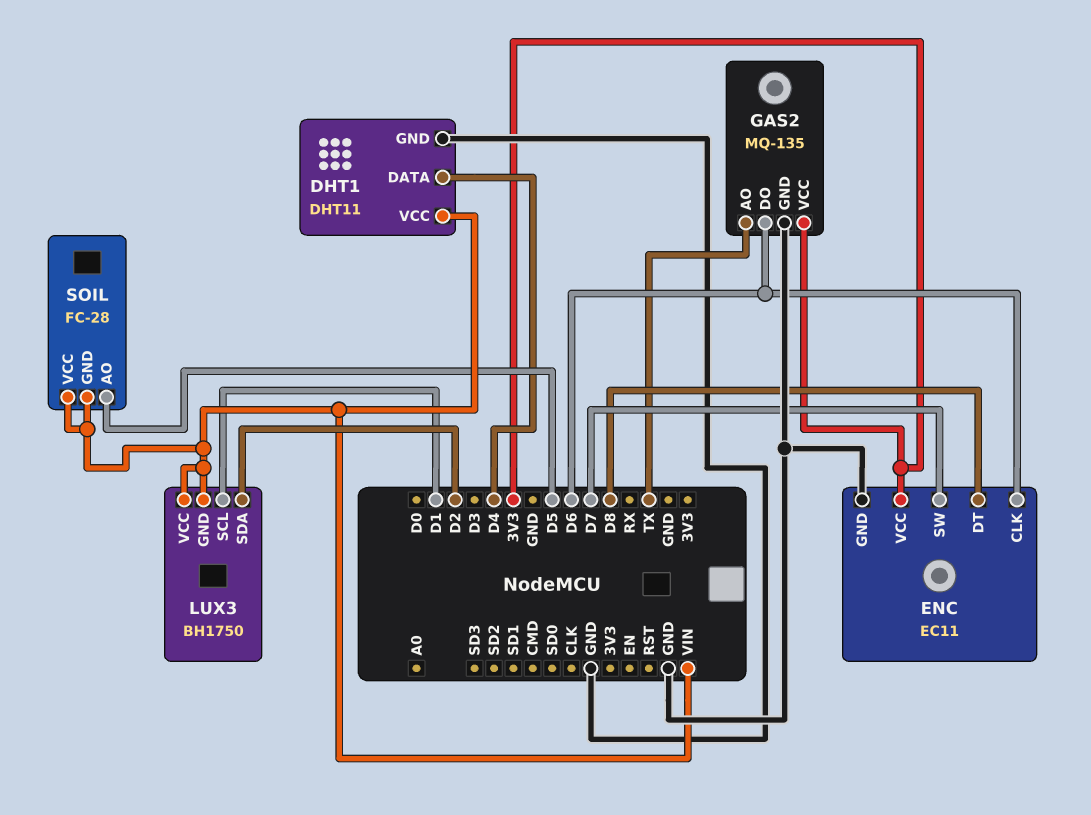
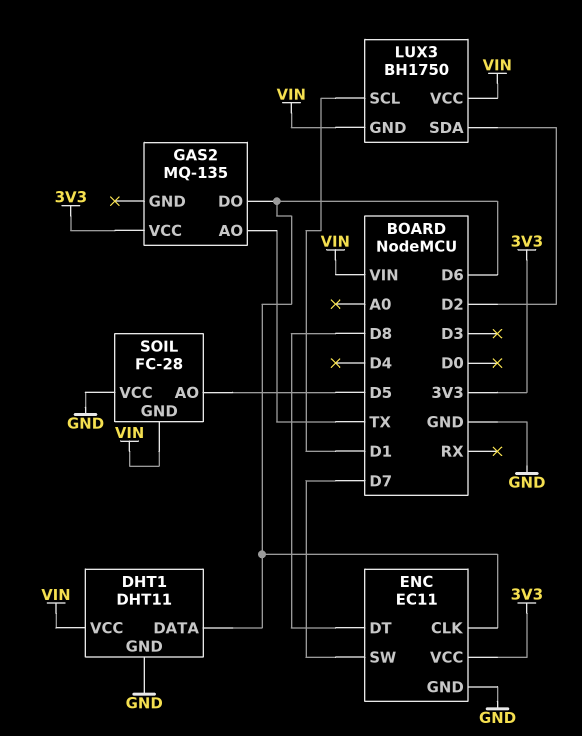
DHT1 pin DATA: D4 -> D6
GAS2 pin GND: GND -> none
SOIL pin VCC: VIN -> GND

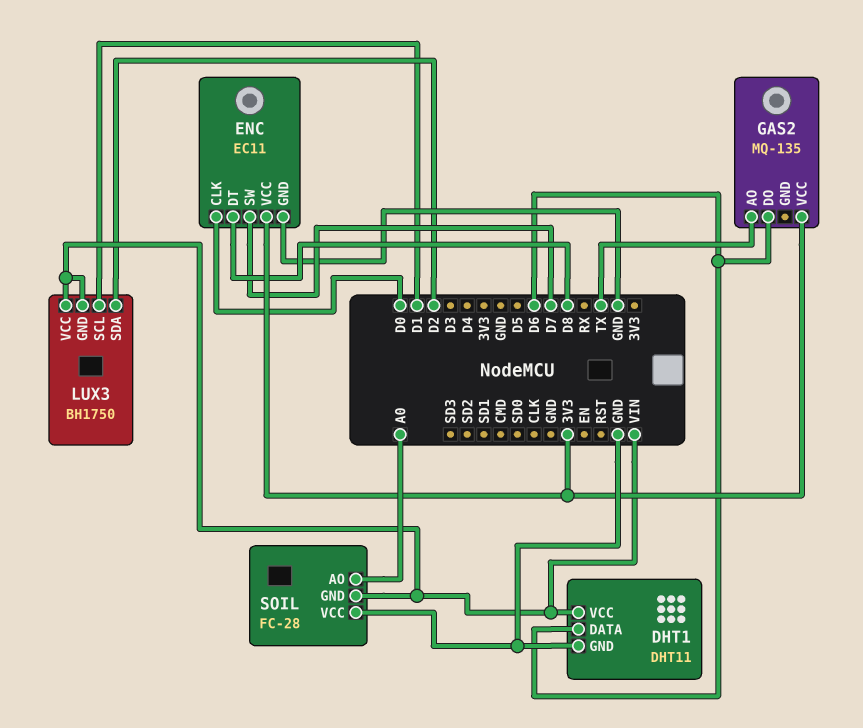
ENC pin CLK: D6 -> D0
SOIL pin AO: D5 -> A0

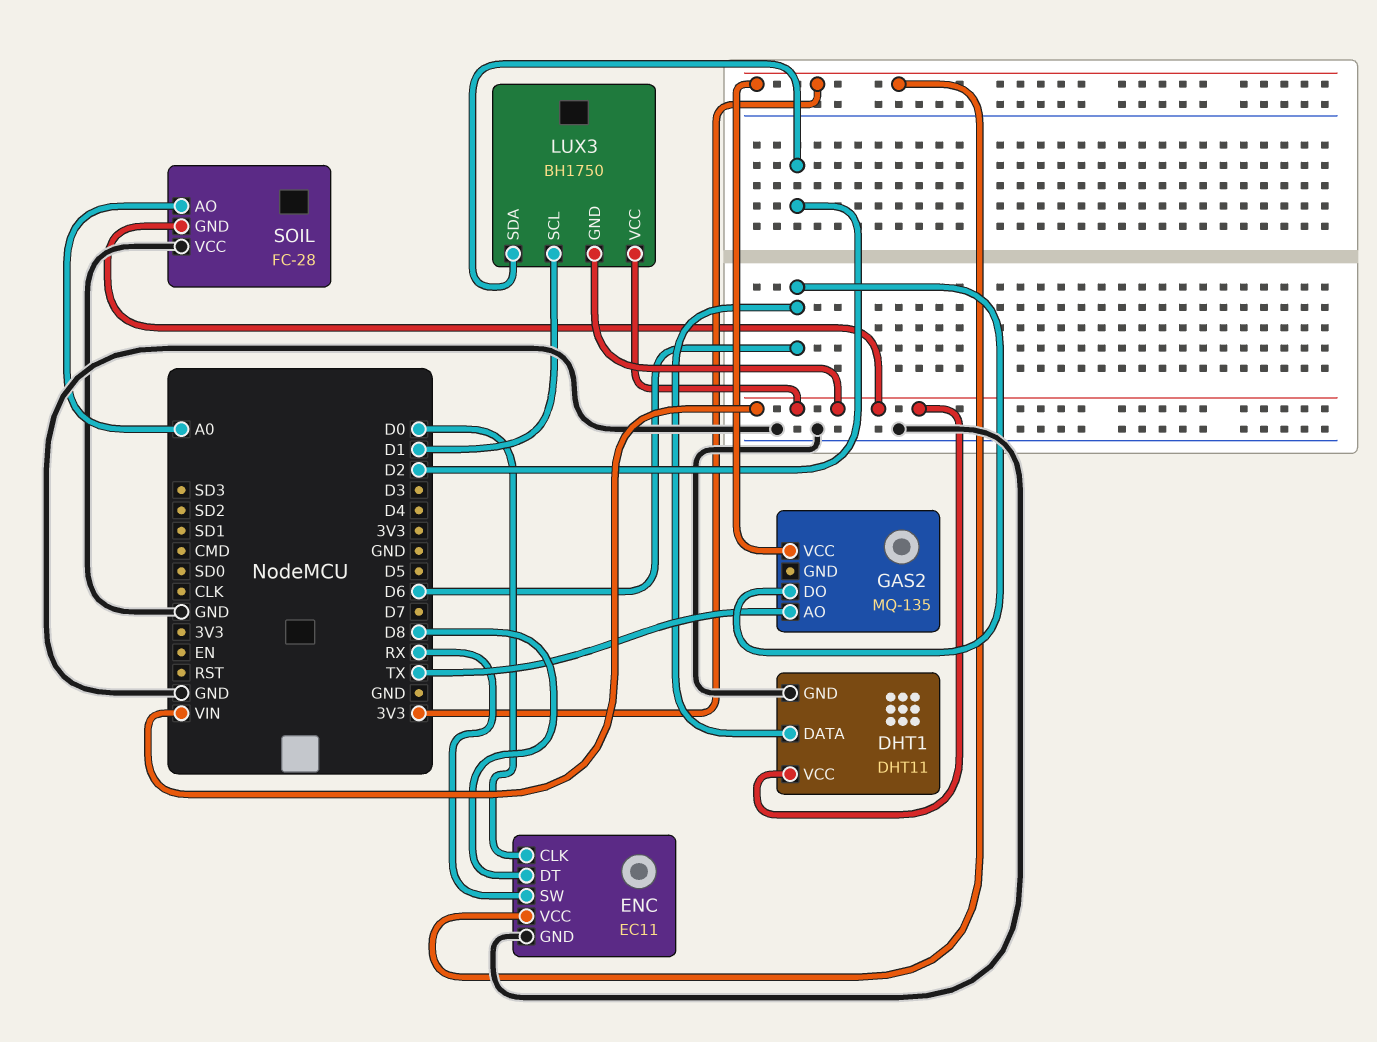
ENC pin SW: D7 -> RX

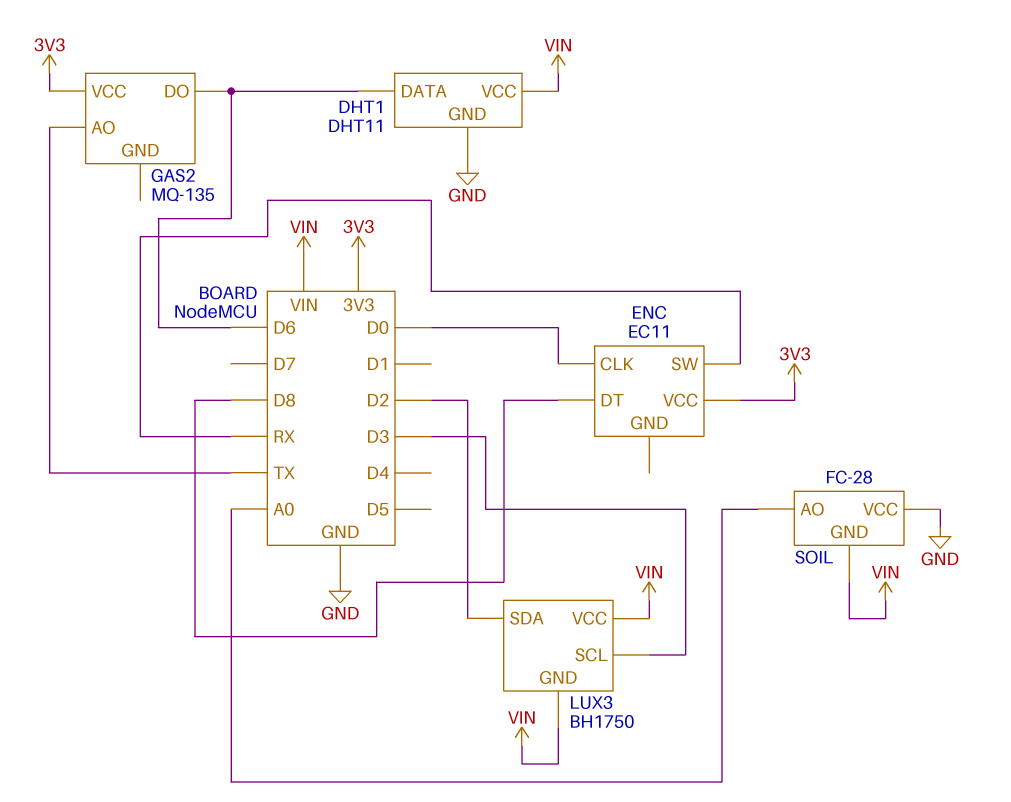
ENC pin GND: GND -> none
LUX3 pin SCL: D1 -> D3

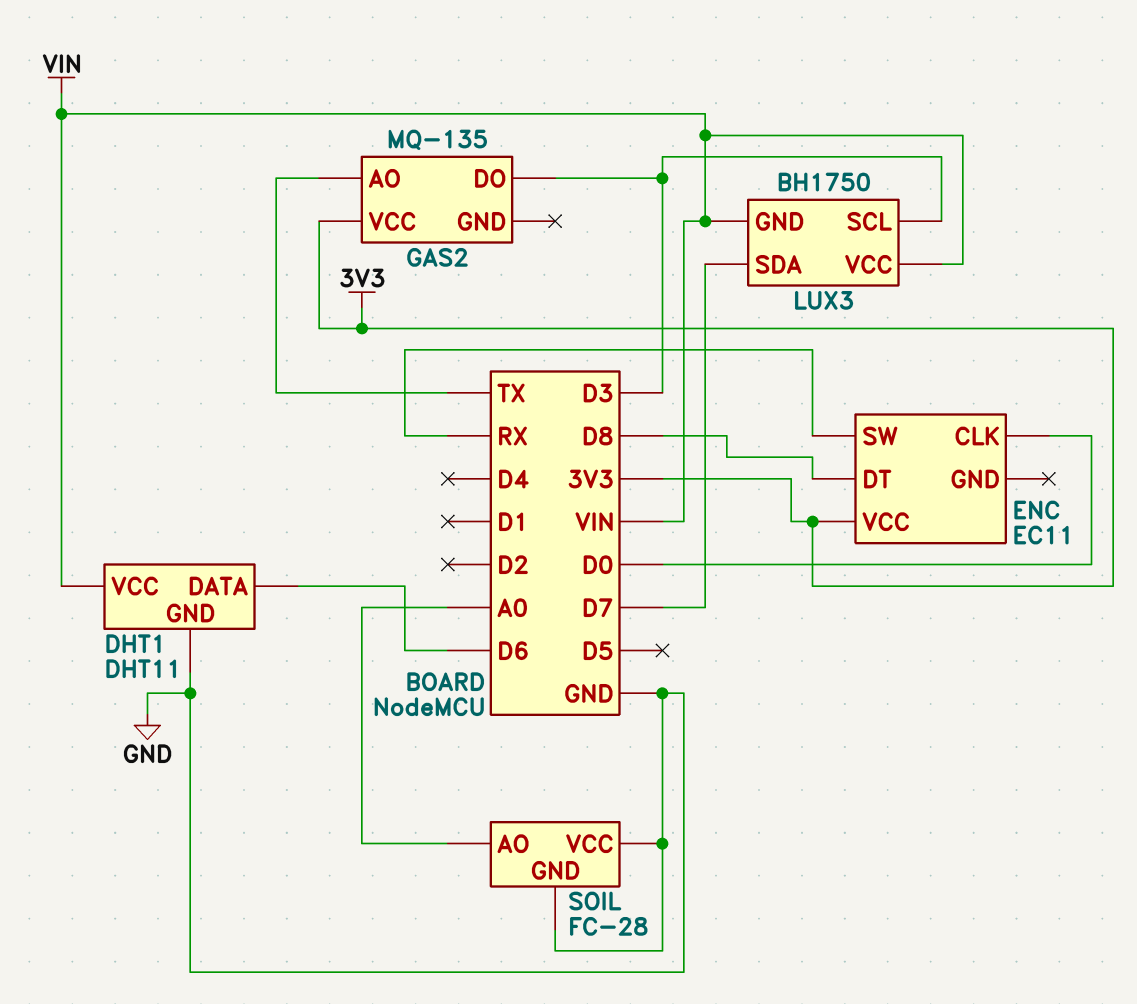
GAS2 pin DO: D6 -> D3
LUX3 pin SDA: D2 -> D7
SOIL pin GND: VIN -> GND

